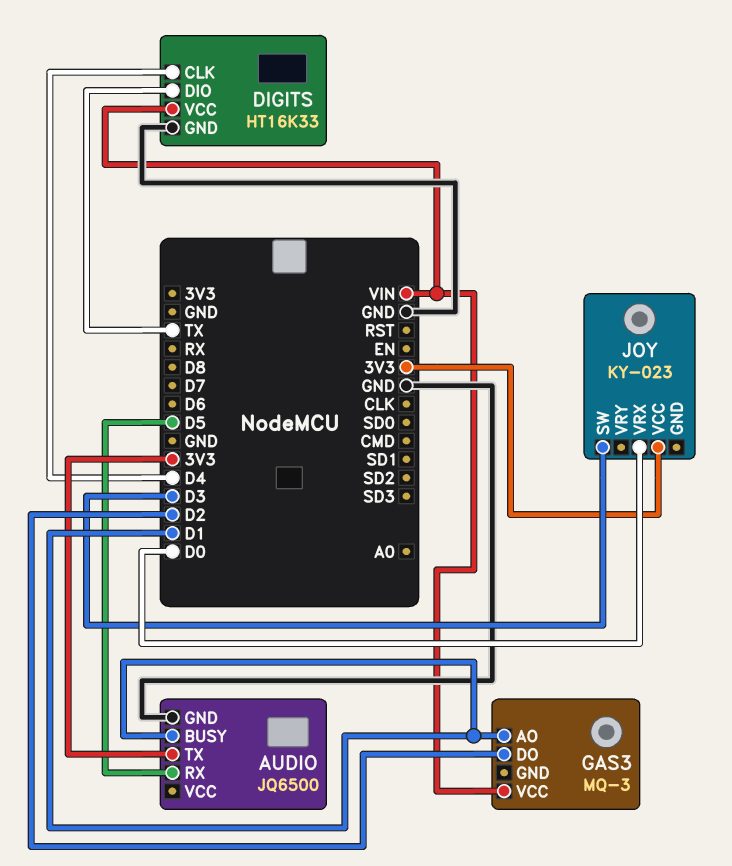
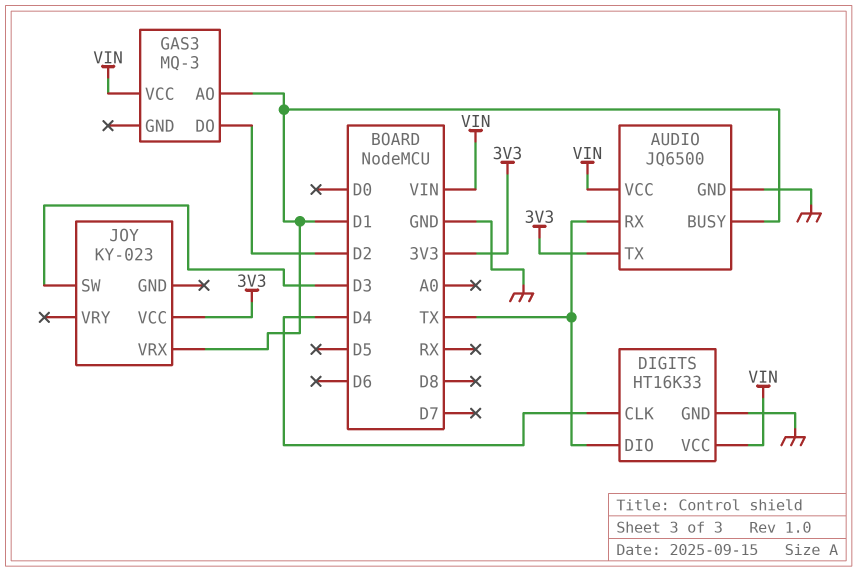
AUDIO pin RX: D5 -> TX
AUDIO pin VCC: none -> VIN
JOY pin VRX: D0 -> D1

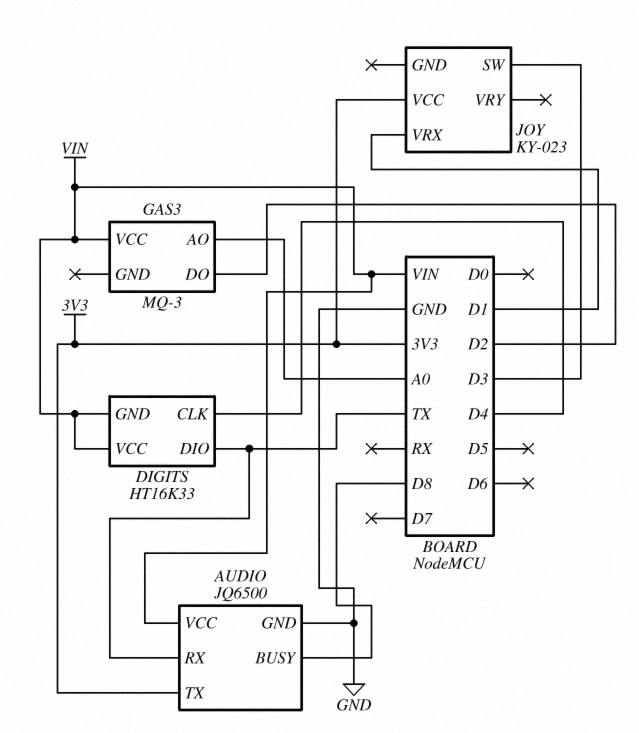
AUDIO pin BUSY: D1 -> D8
DIGITS pin GND: GND -> VIN
GAS3 pin AO: D1 -> A0

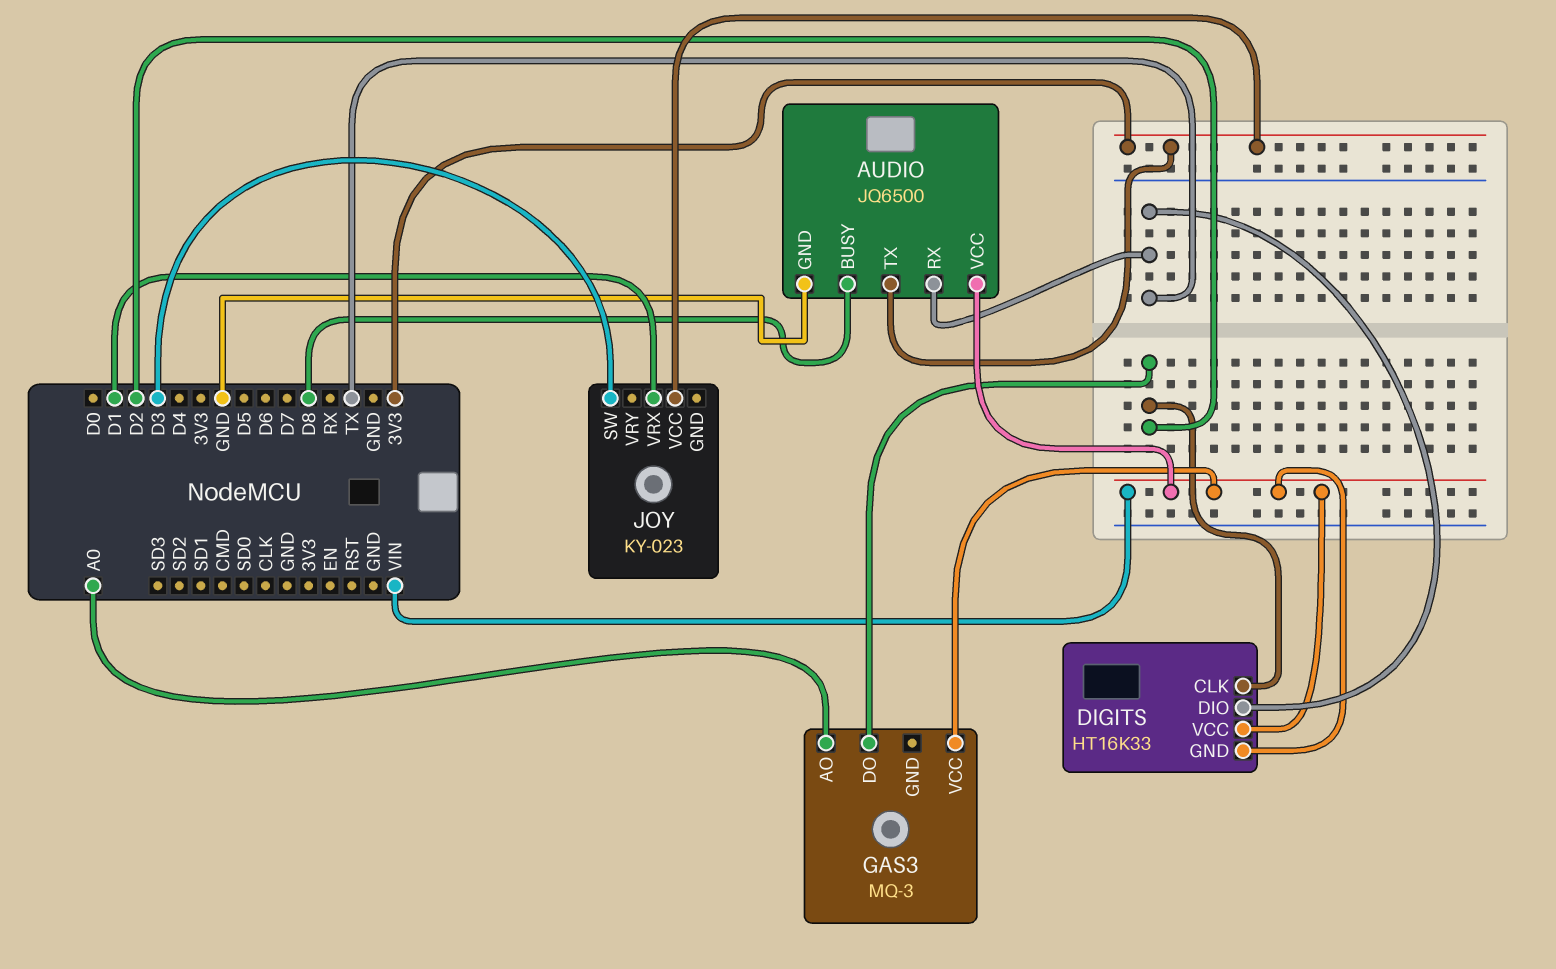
DIGITS pin CLK: D4 -> D2

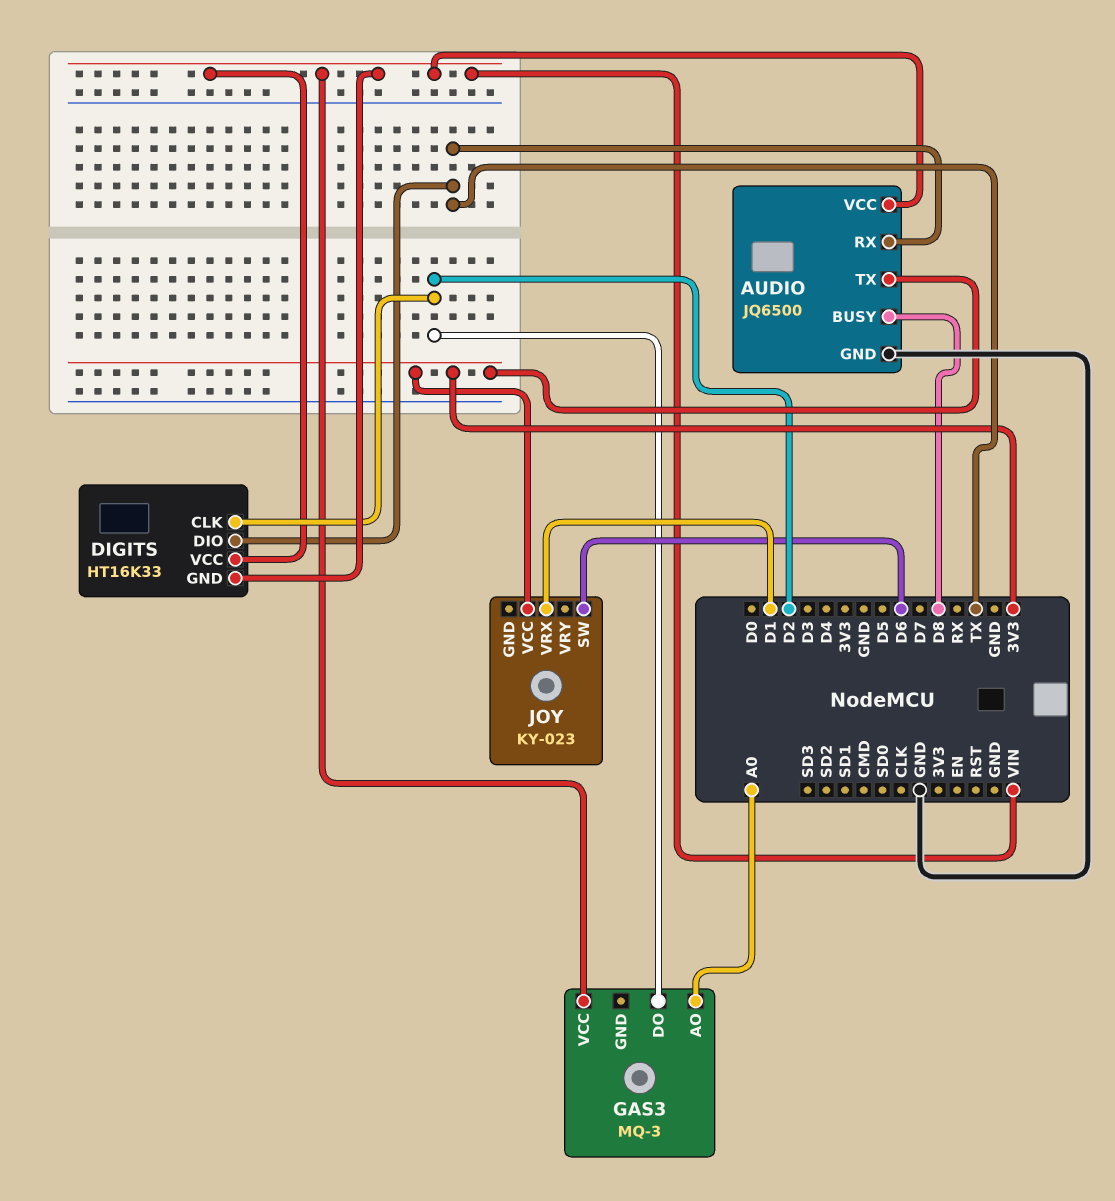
JOY pin SW: D3 -> D6

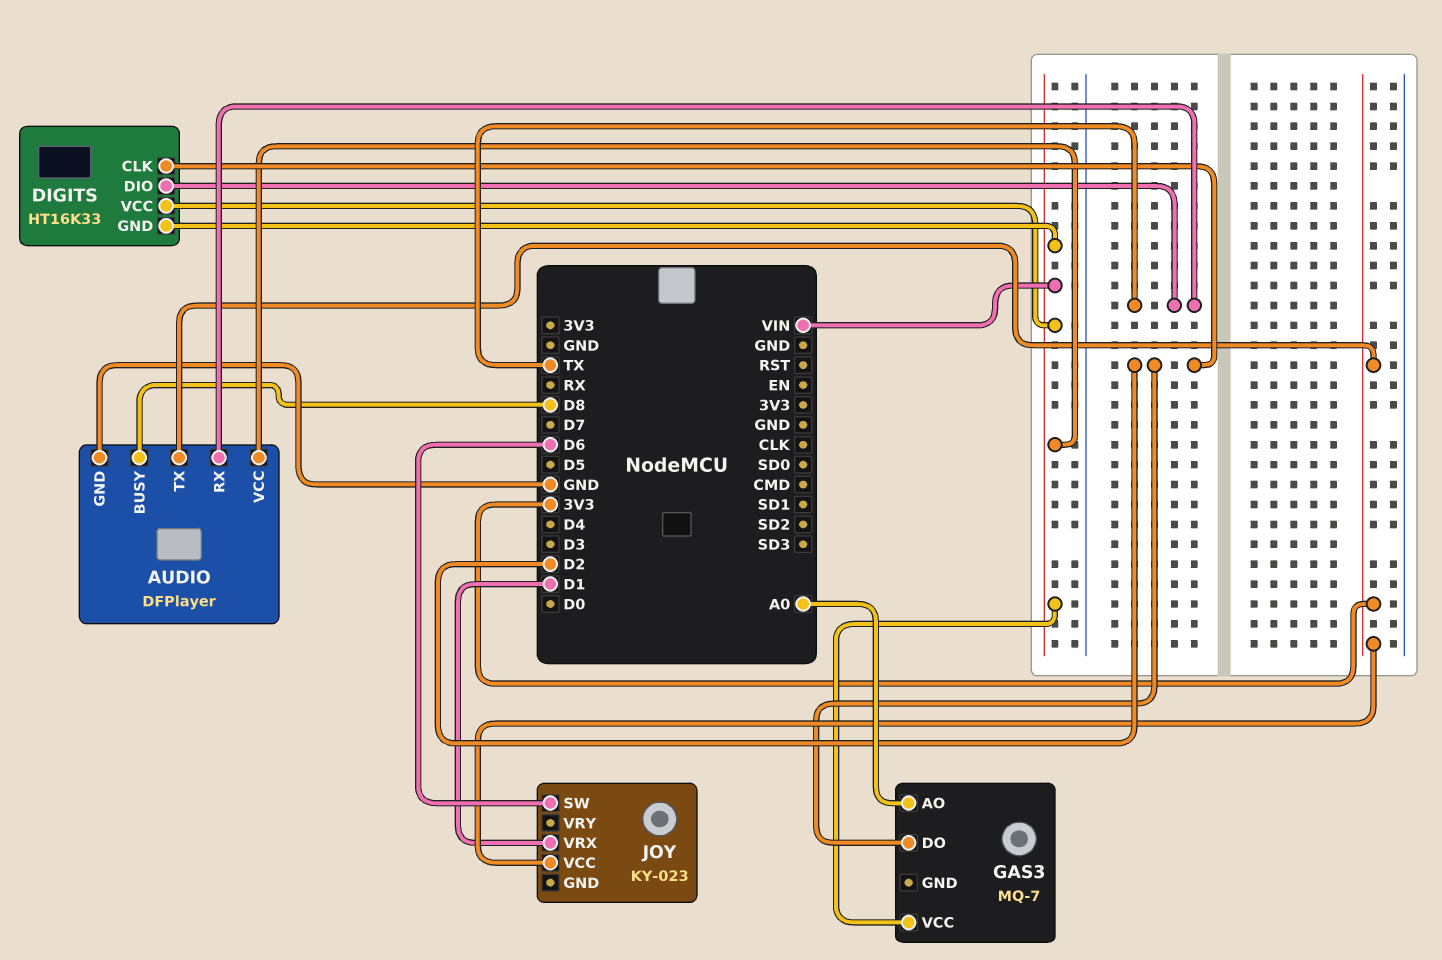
AUDIO: JQ6500 -> DFPlayer
GAS3: MQ-3 -> MQ-7

